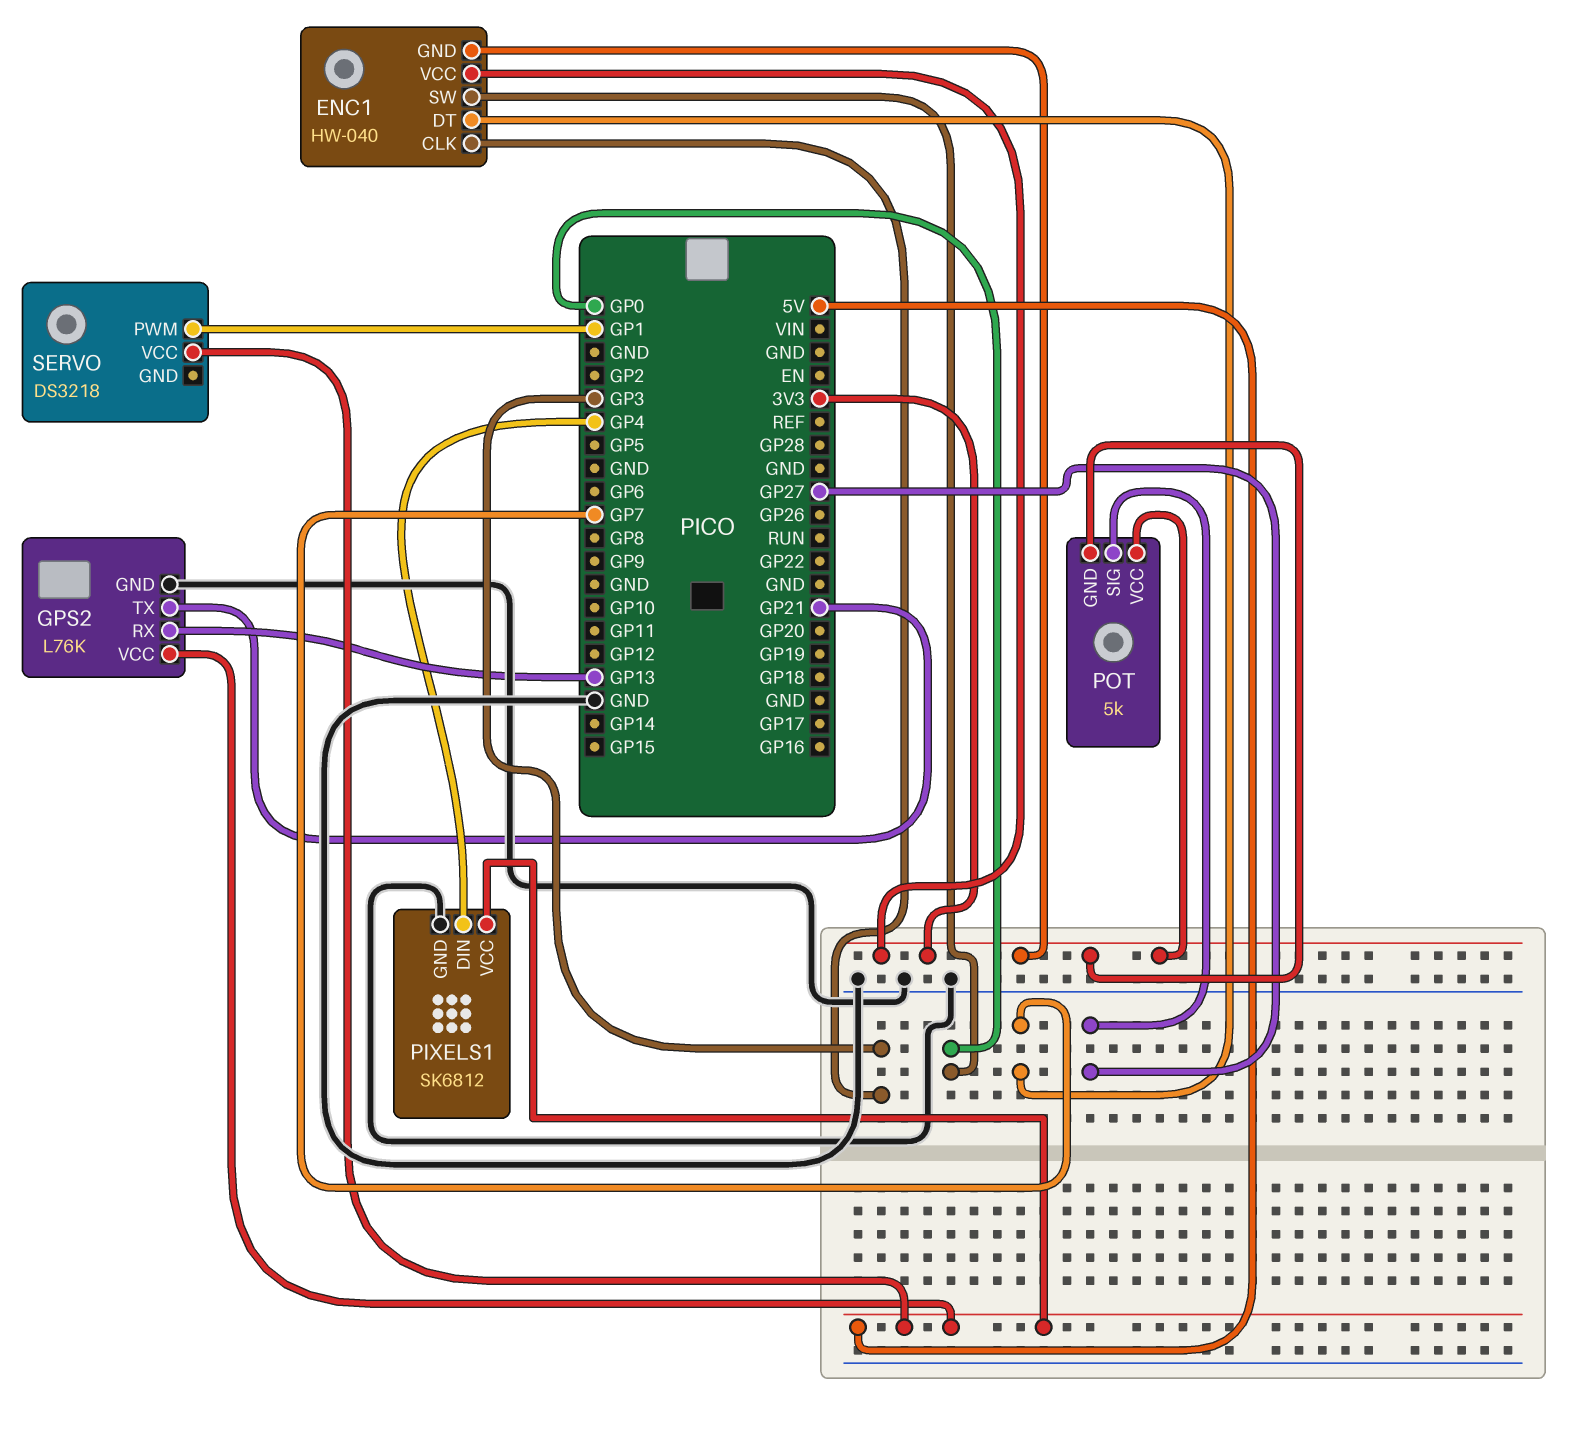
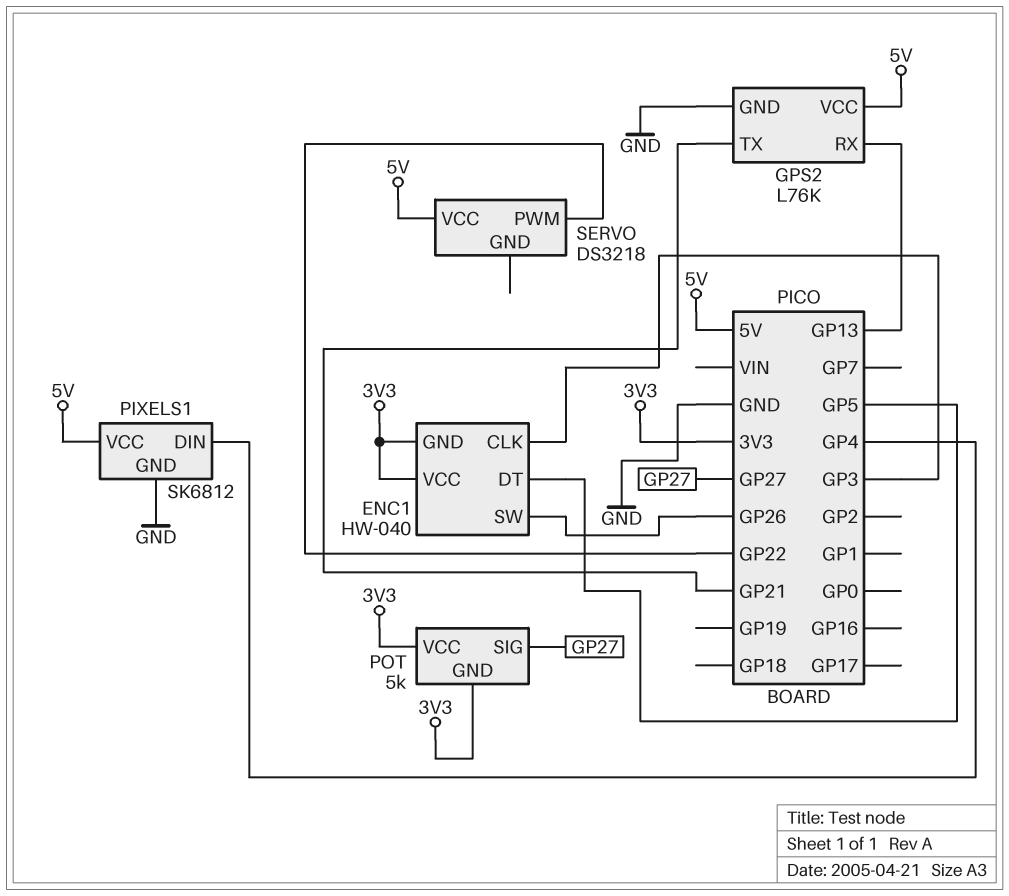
ENC1 pin DT: GP7 -> GP5
ENC1 pin SW: GP0 -> GP26
SERVO pin PWM: GP1 -> GP22

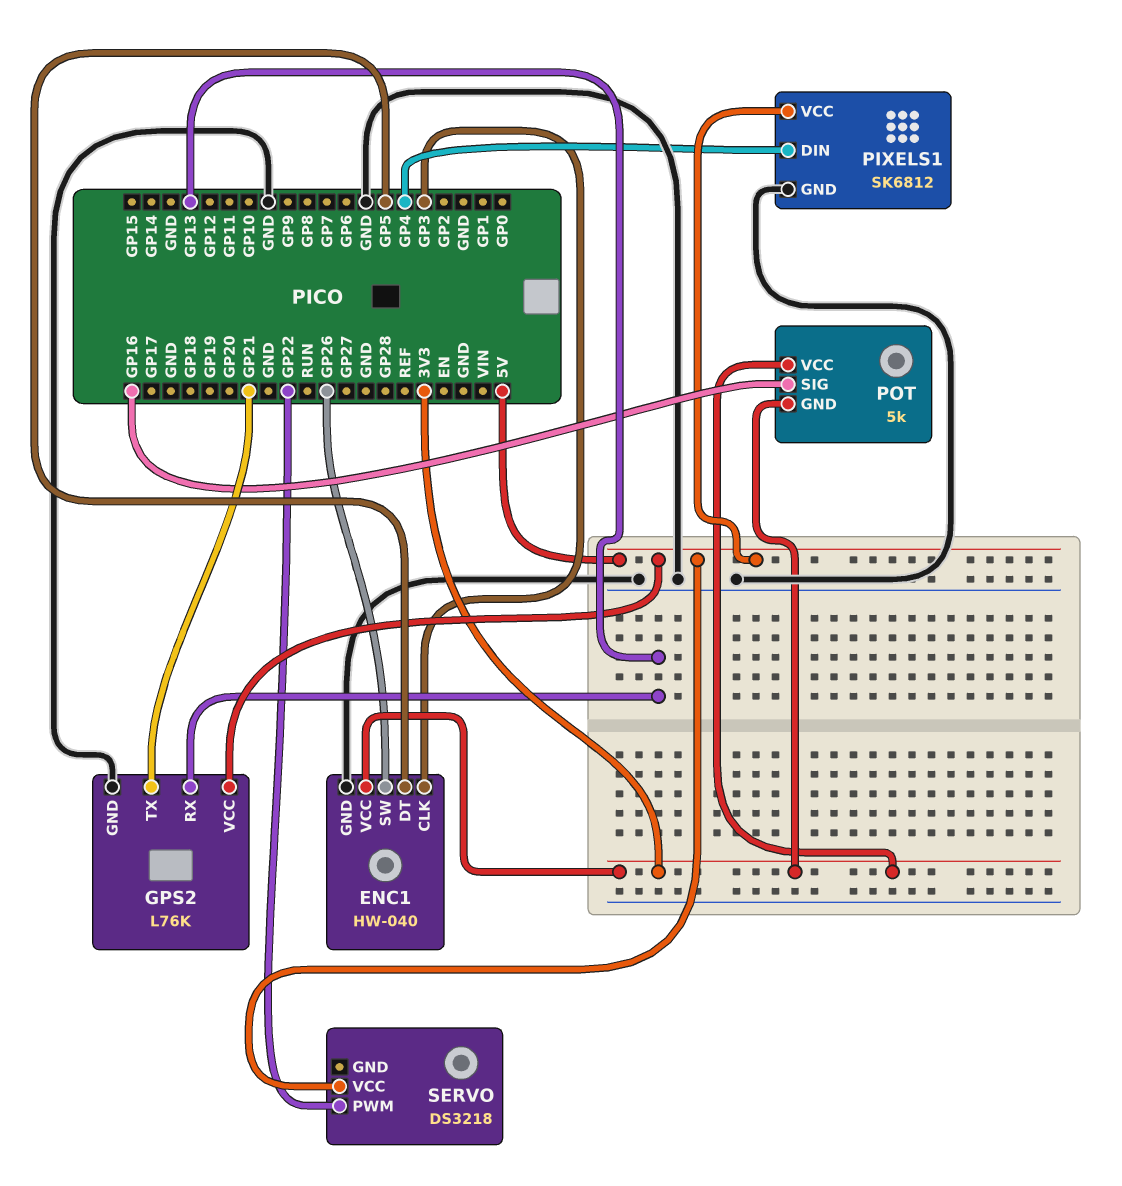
ENC1 pin GND: 3V3 -> GND
POT pin SIG: GP27 -> GP16

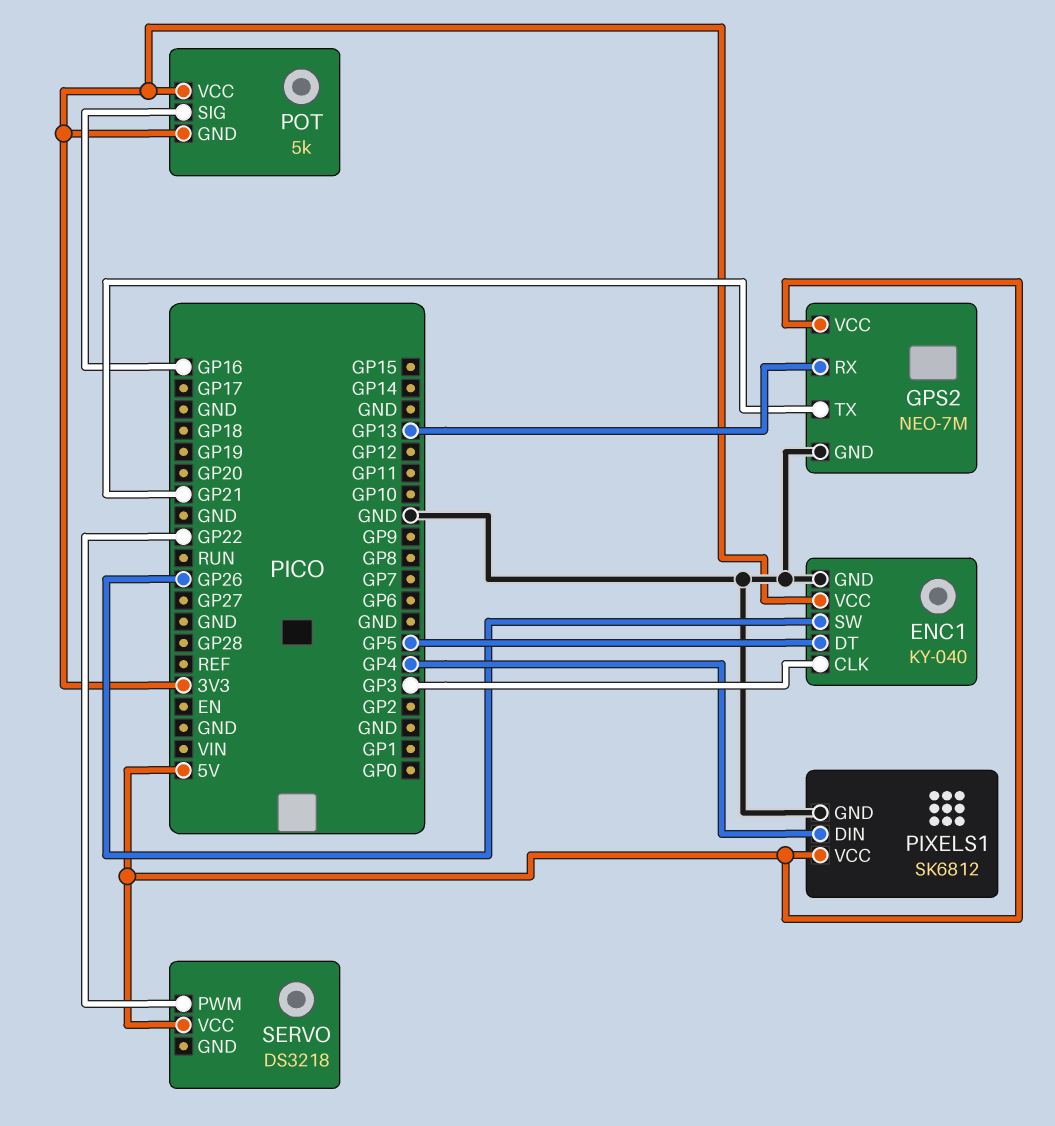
ENC1: HW-040 -> KY-040
GPS2: L76K -> NEO-7M

